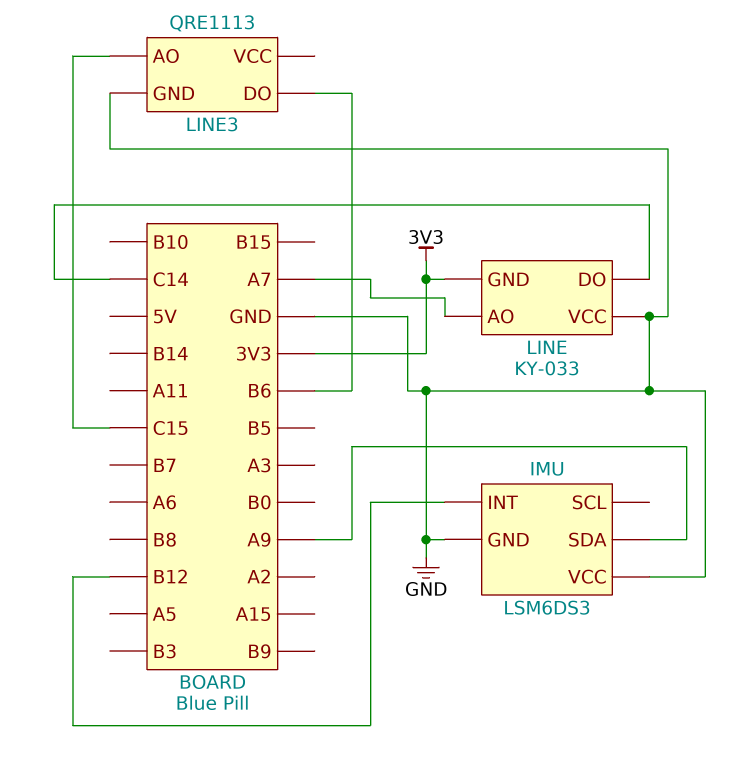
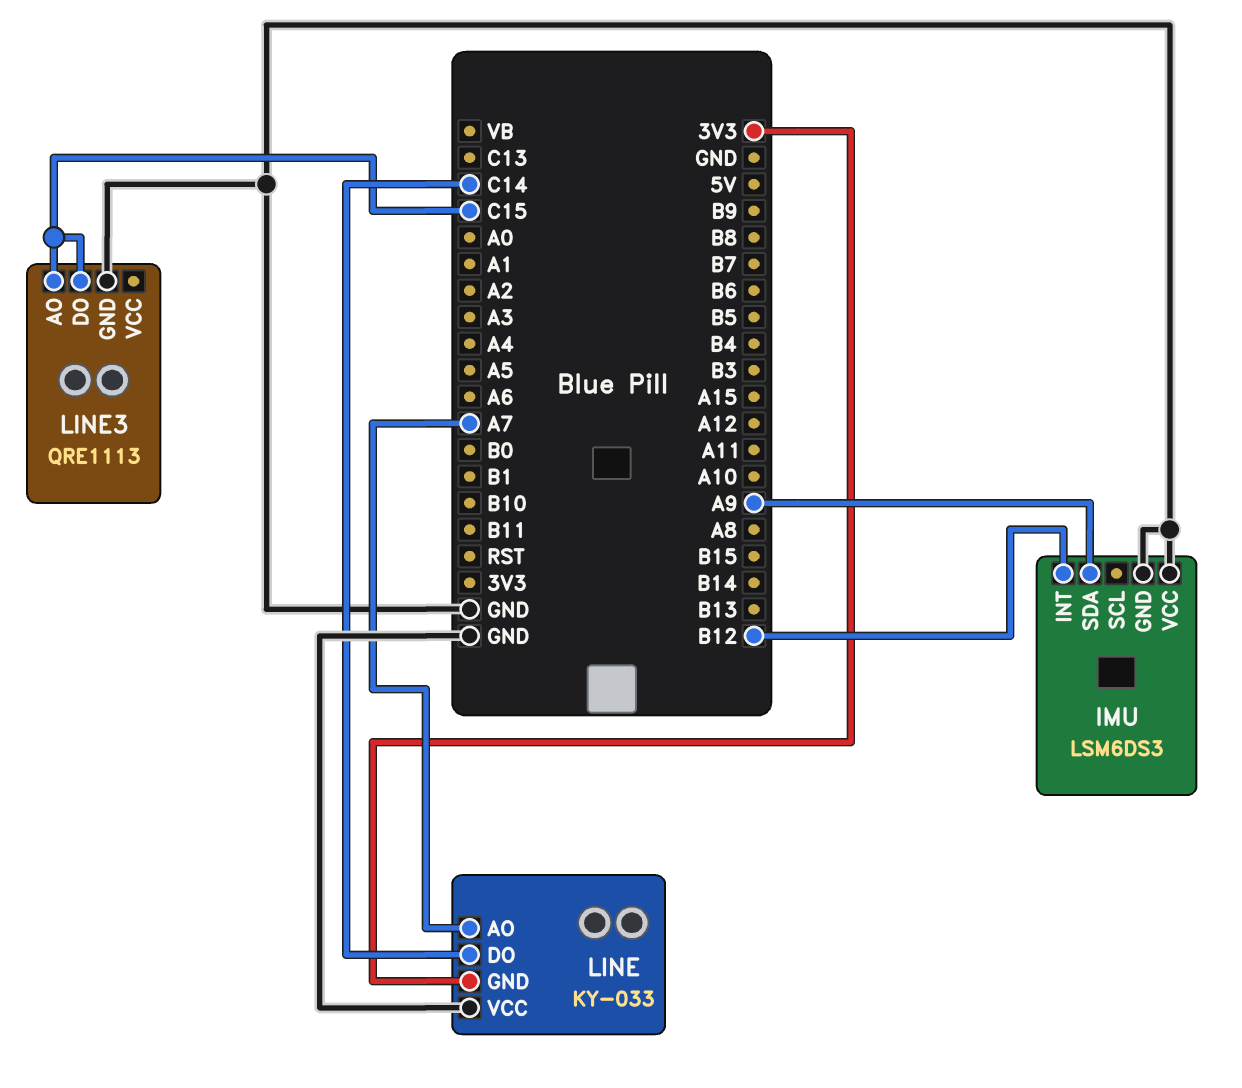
LINE3 pin DO: B6 -> C15

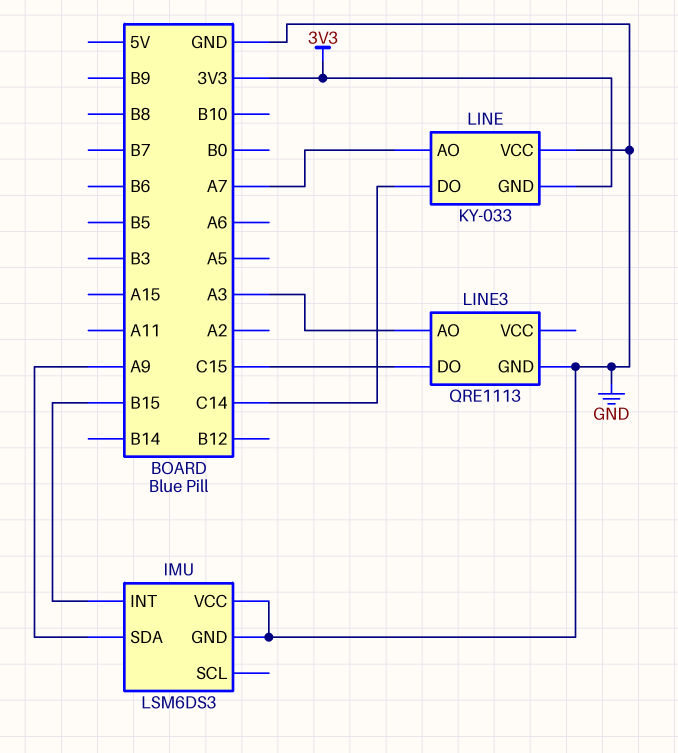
IMU pin INT: B12 -> B15
LINE3 pin AO: C15 -> A3

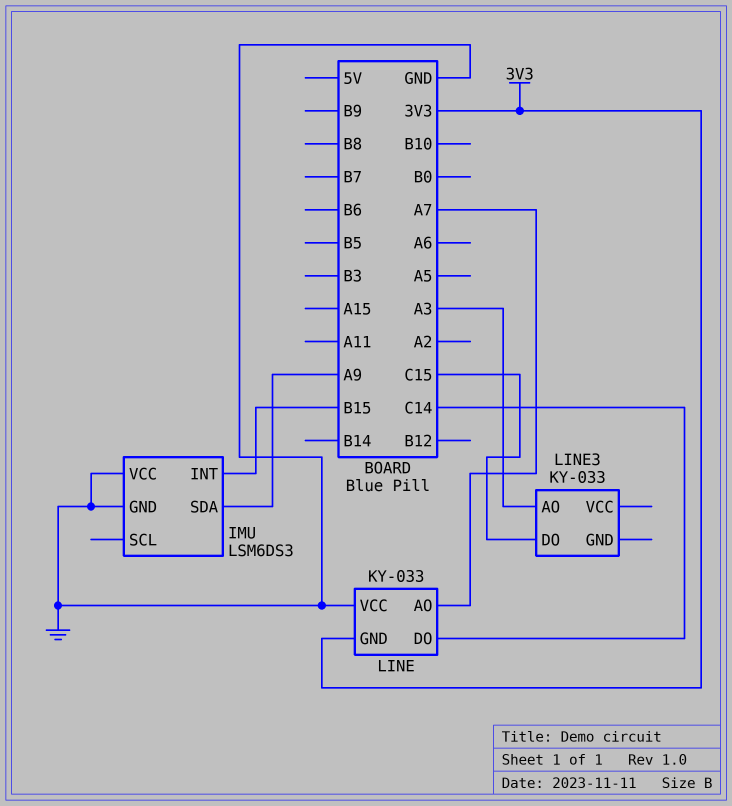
LINE3: QRE1113 -> KY-033
LINE3 pin GND: GND -> none

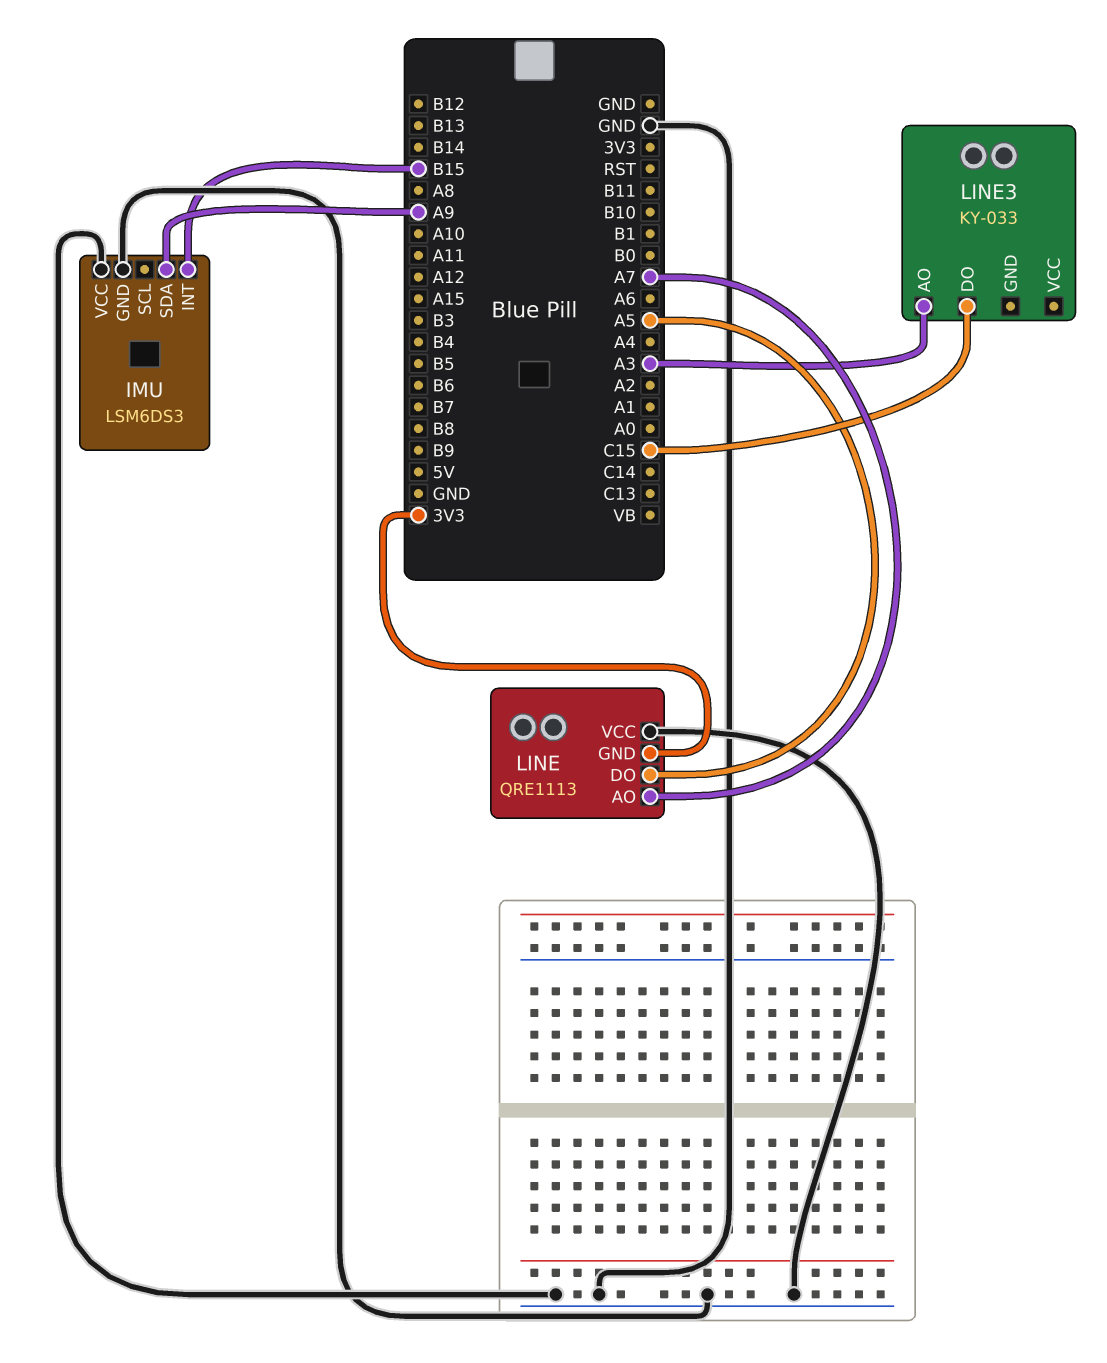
LINE: KY-033 -> QRE1113
LINE pin DO: C14 -> A5

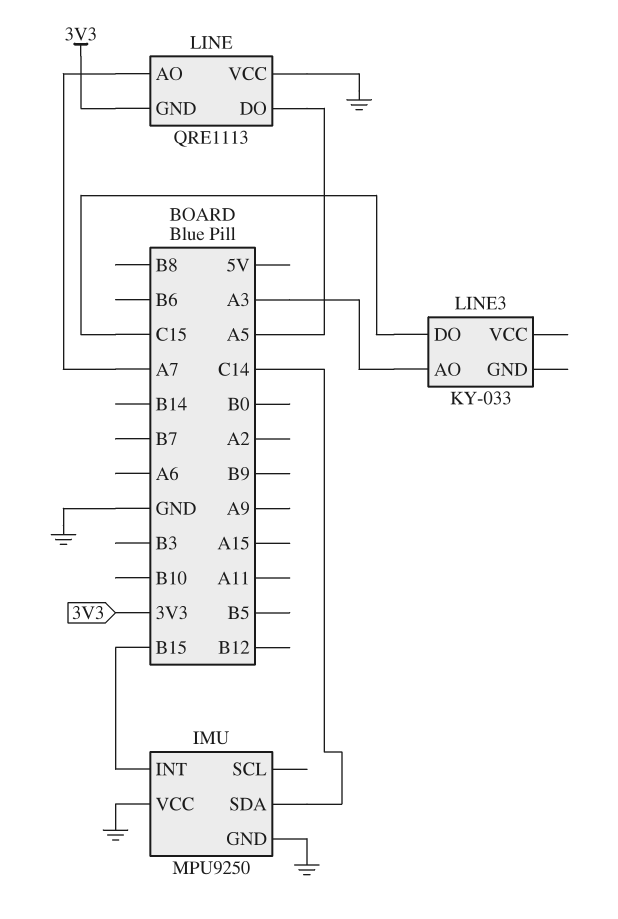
IMU: LSM6DS3 -> MPU9250
IMU pin SDA: A9 -> C14

